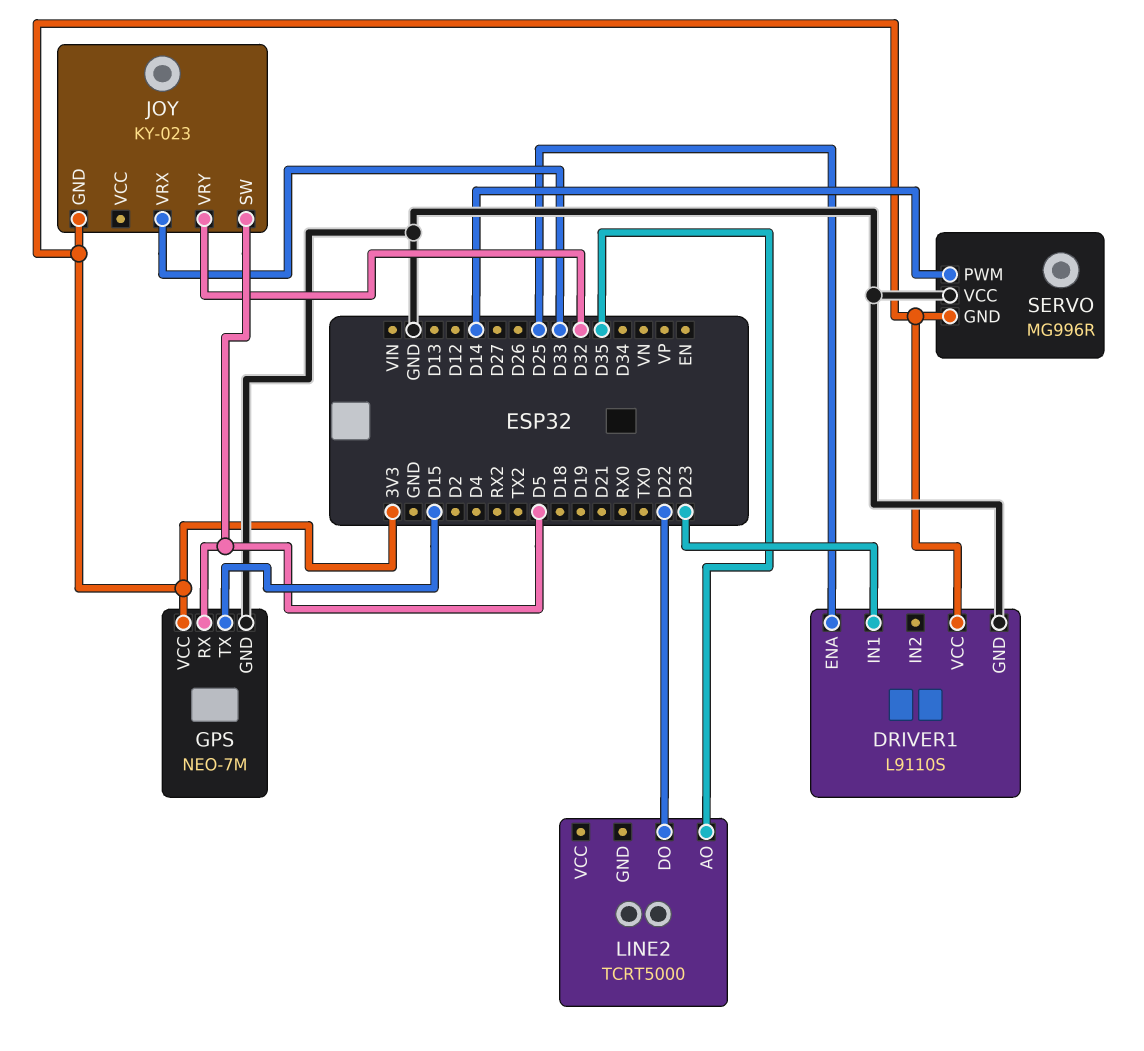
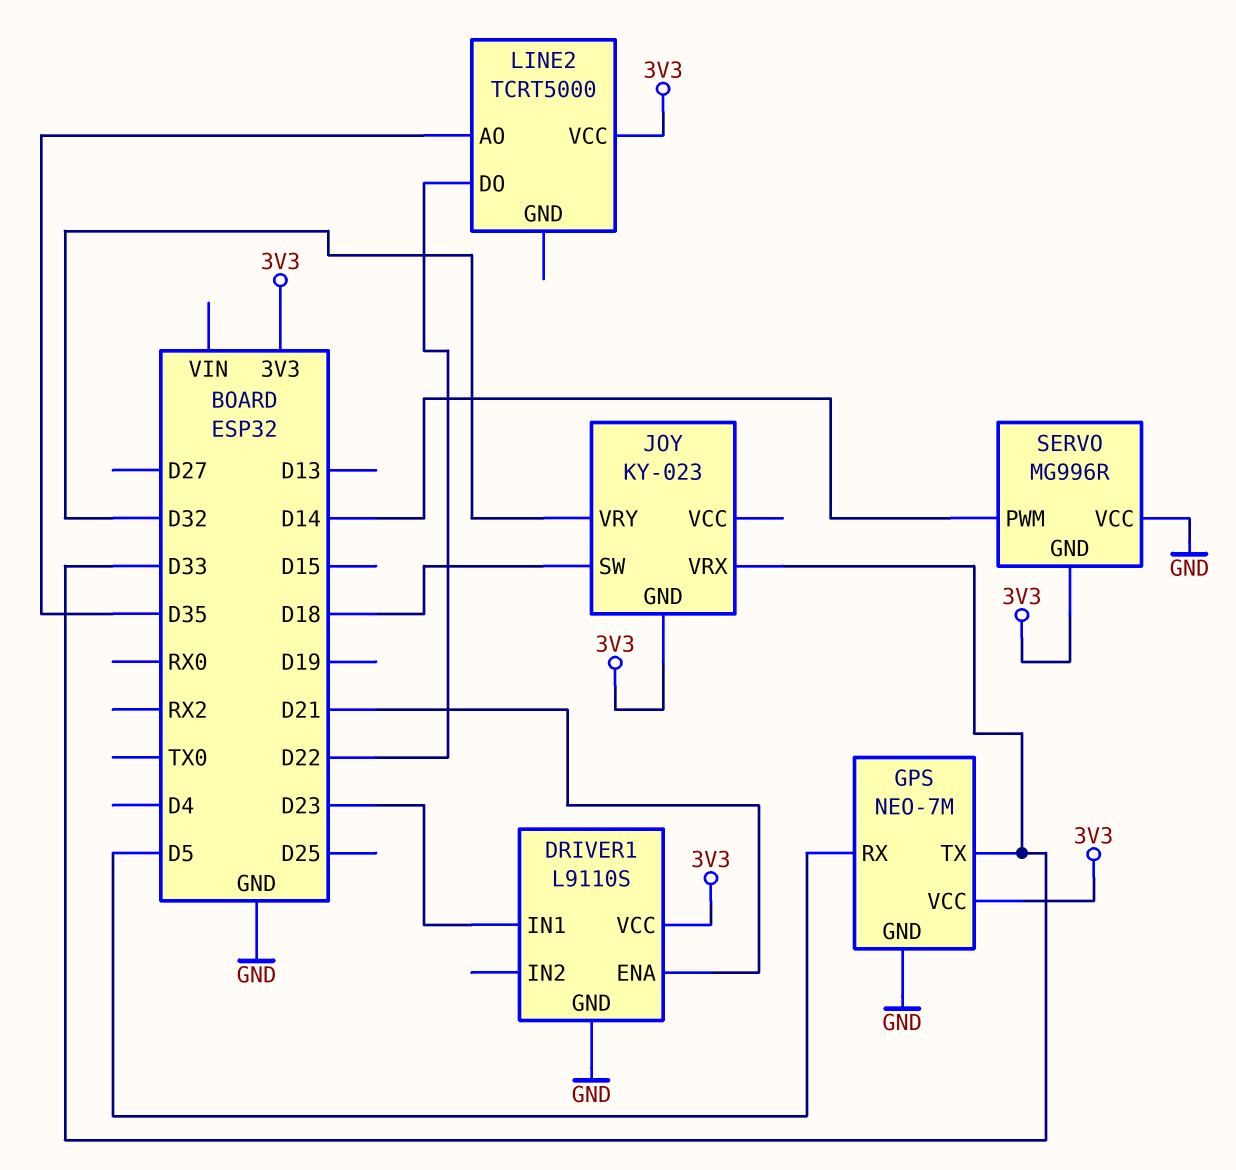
DRIVER1 pin ENA: D25 -> D21
GPS pin TX: D15 -> D33
JOY pin SW: D5 -> D18
LINE2 pin VCC: none -> 3V3

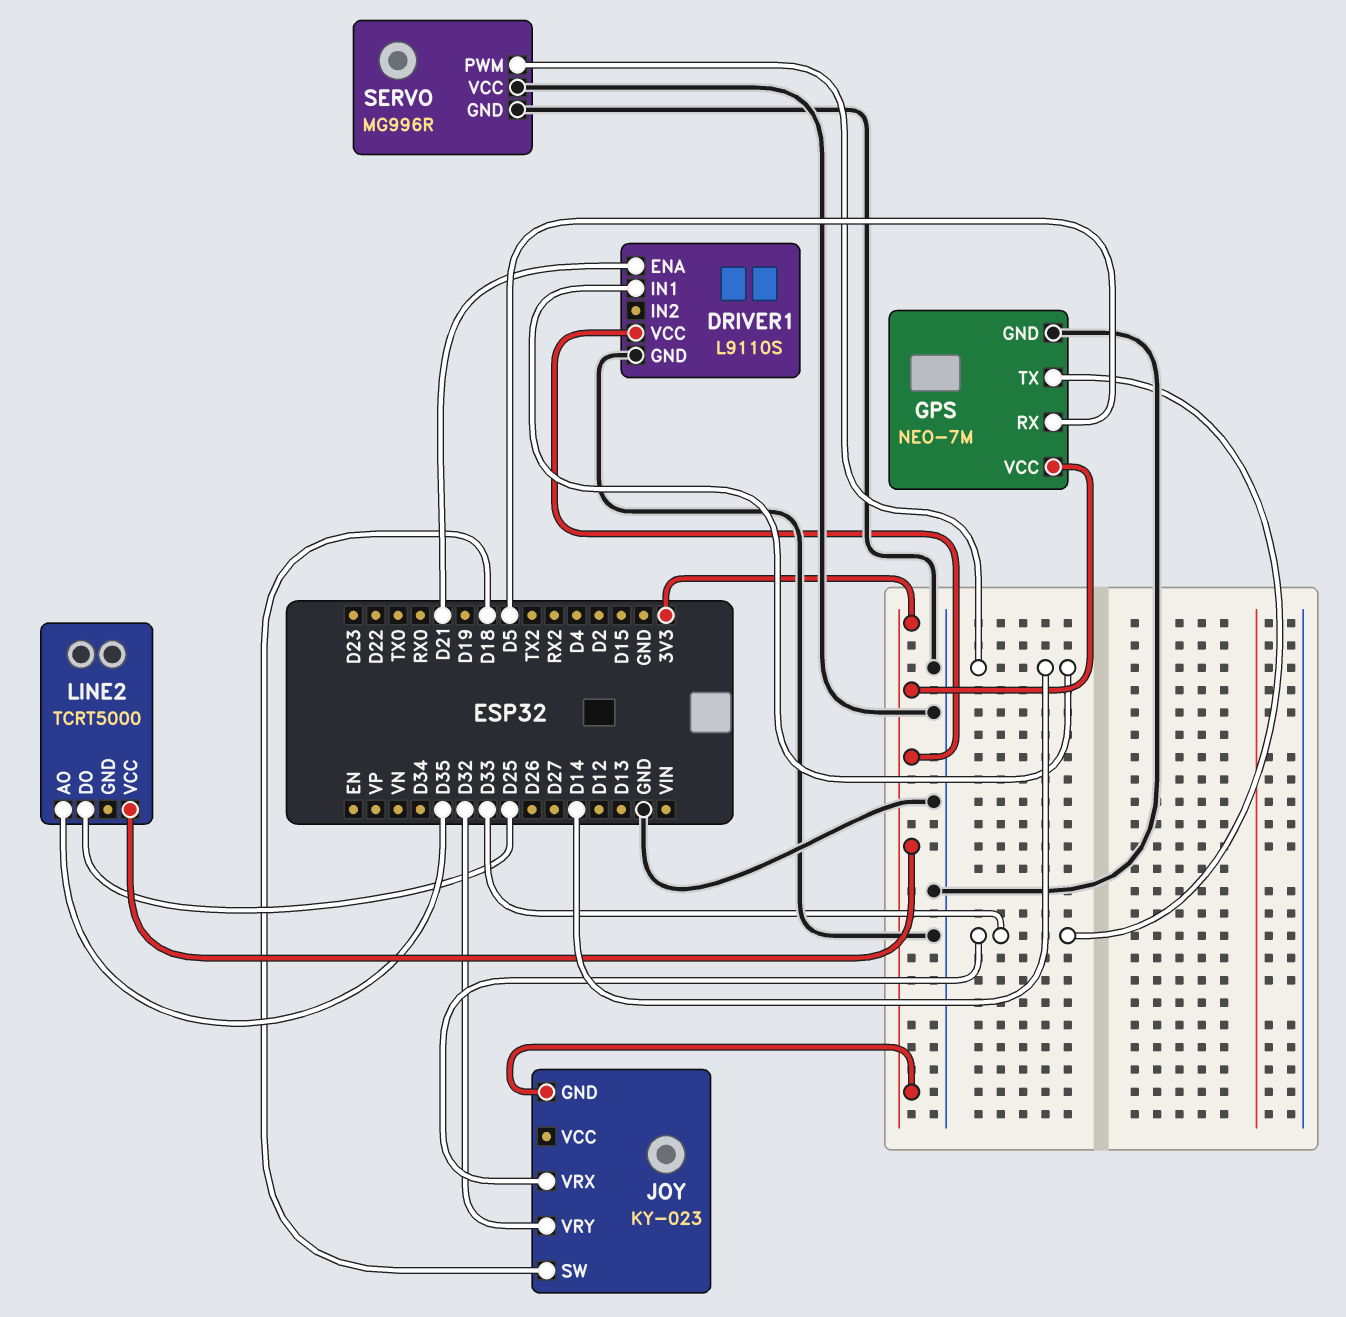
DRIVER1 pin IN1: D23 -> D14
LINE2 pin DO: D22 -> D25
SERVO pin GND: 3V3 -> GND

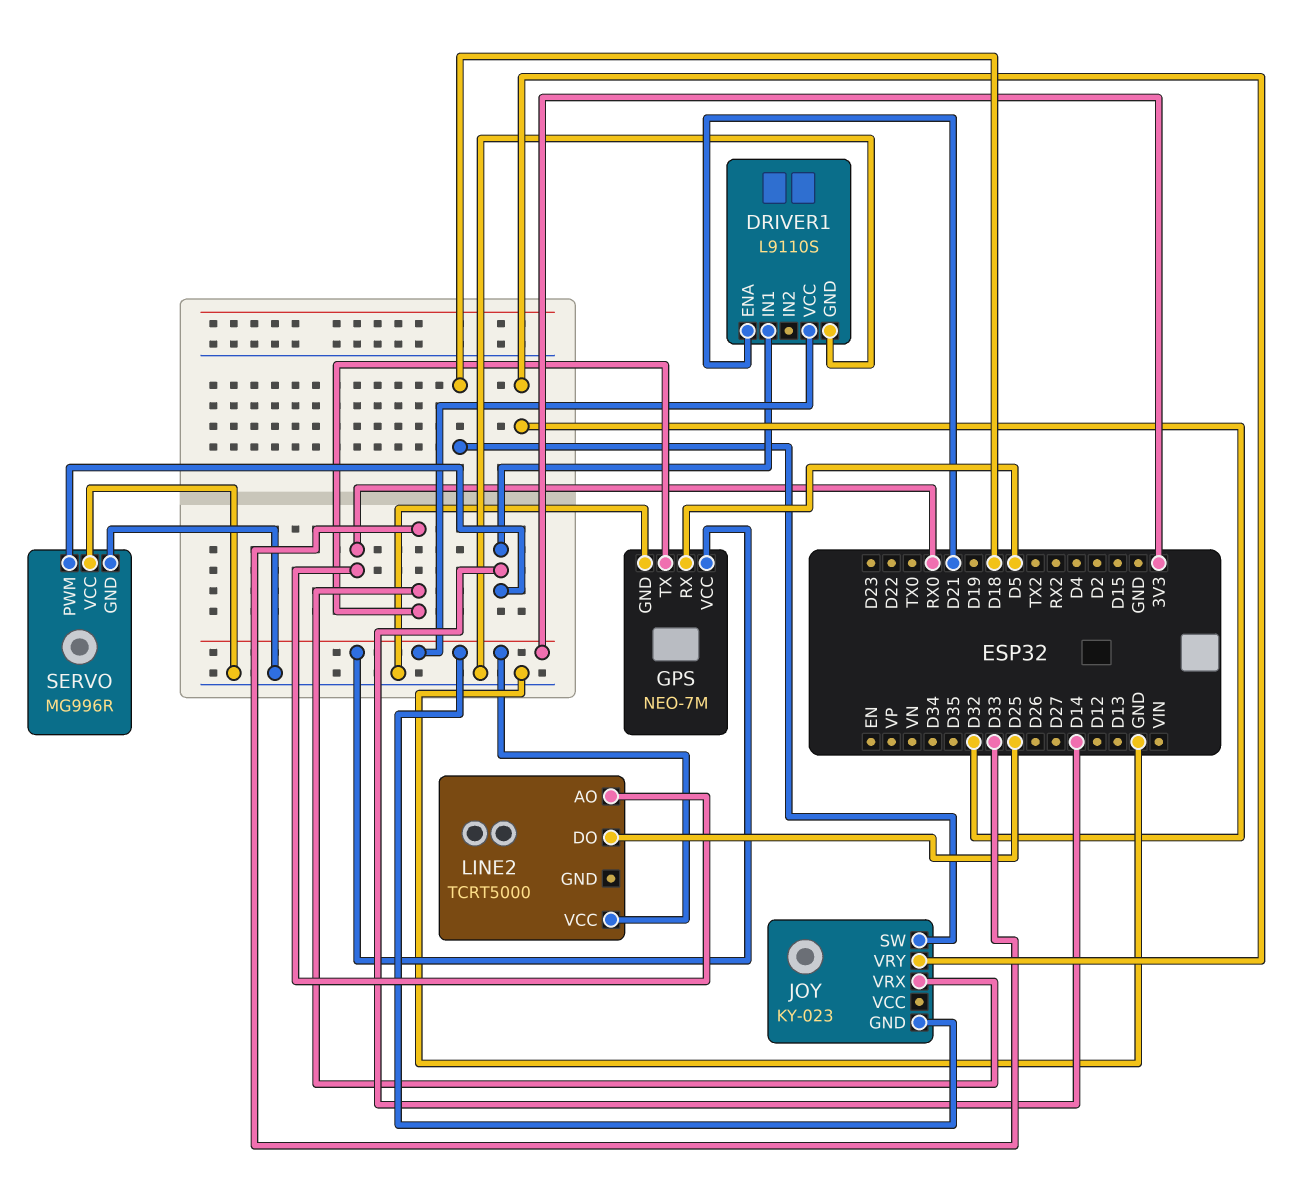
LINE2 pin AO: D35 -> RX0

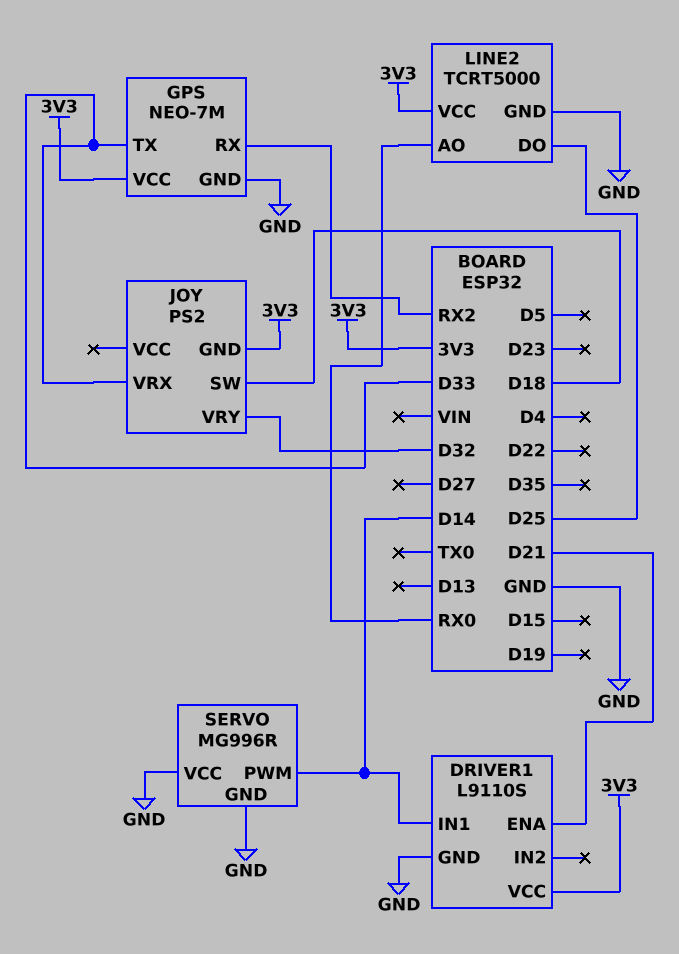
GPS pin RX: D5 -> RX2
JOY: KY-023 -> PS2
LINE2 pin GND: none -> GND

